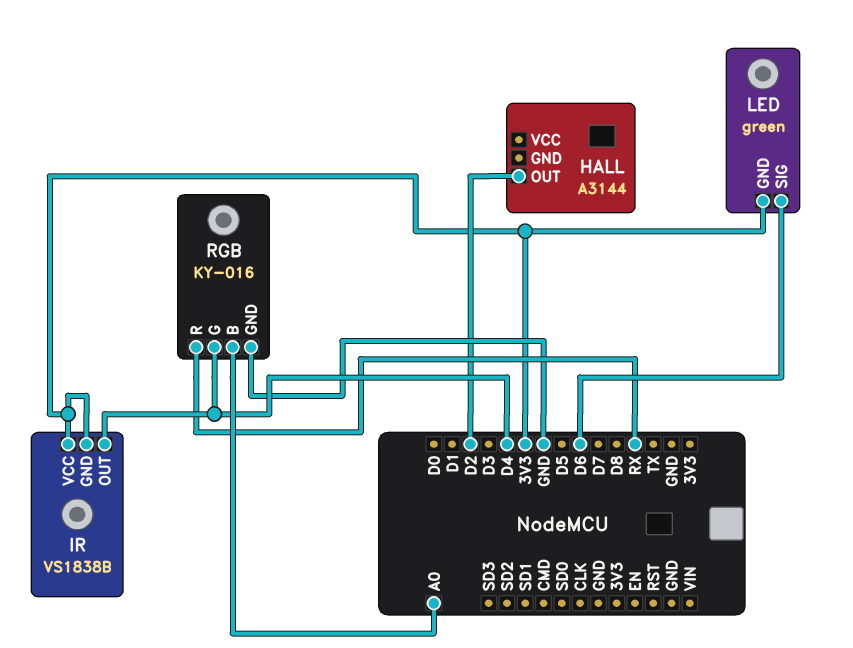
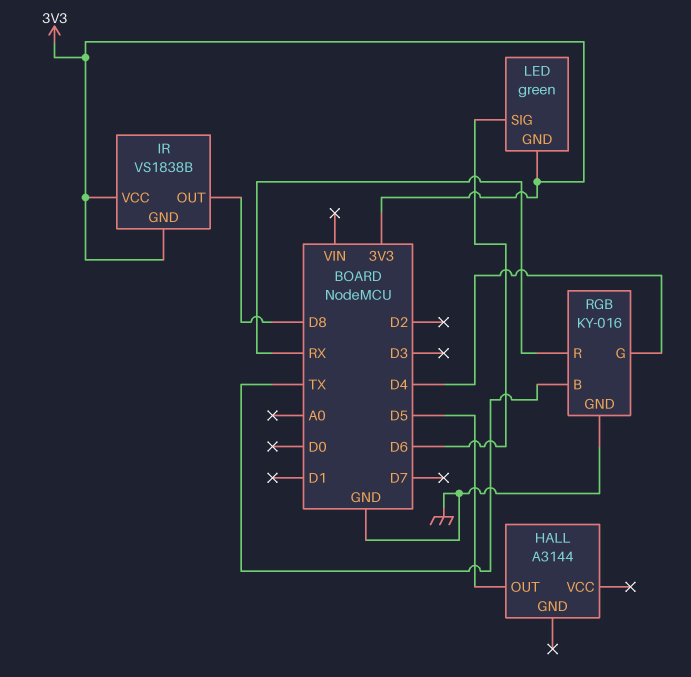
HALL pin OUT: D2 -> D5
IR pin OUT: D4 -> D8
RGB pin B: A0 -> TX

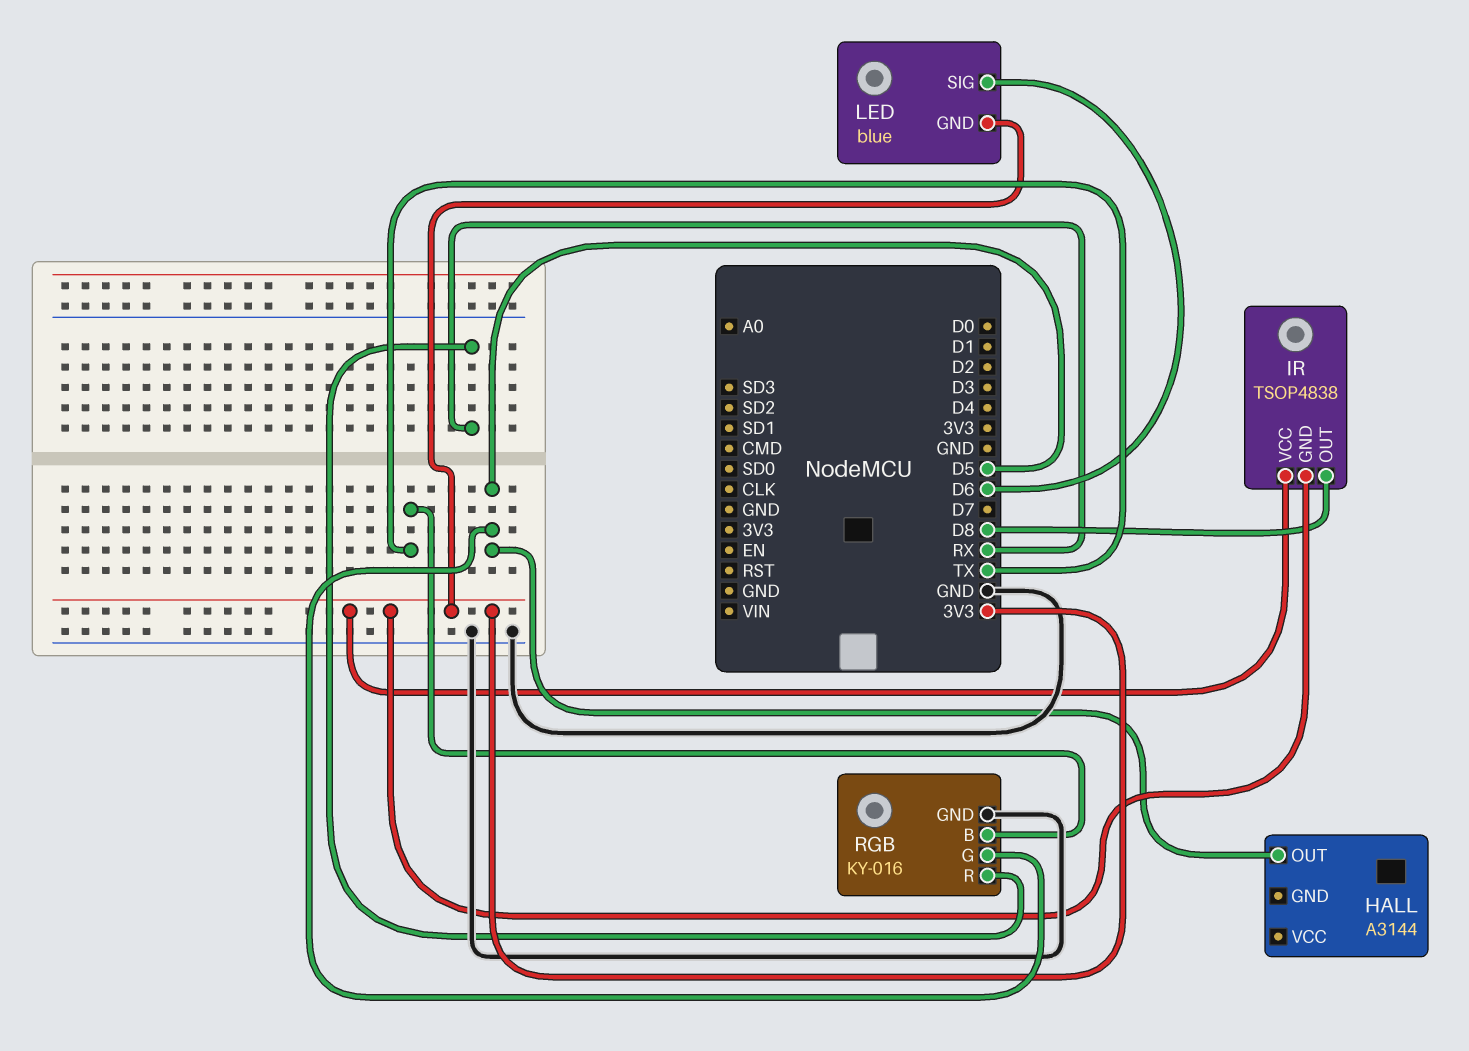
IR: VS1838B -> TSOP4838
LED: green -> blue
RGB pin G: D4 -> D5

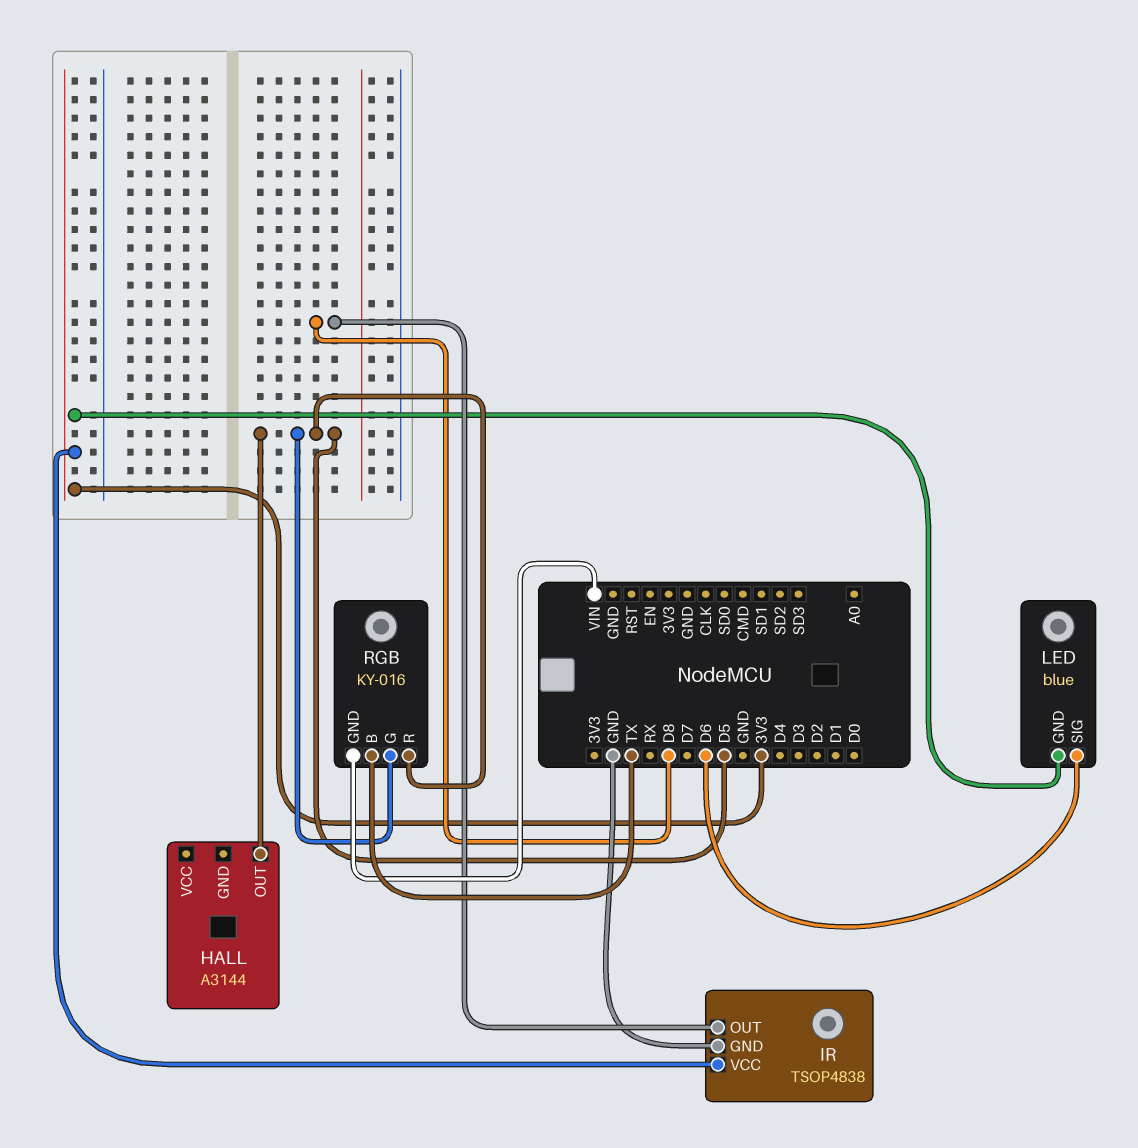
IR pin GND: 3V3 -> GND
RGB pin GND: GND -> VIN
RGB pin R: RX -> D5

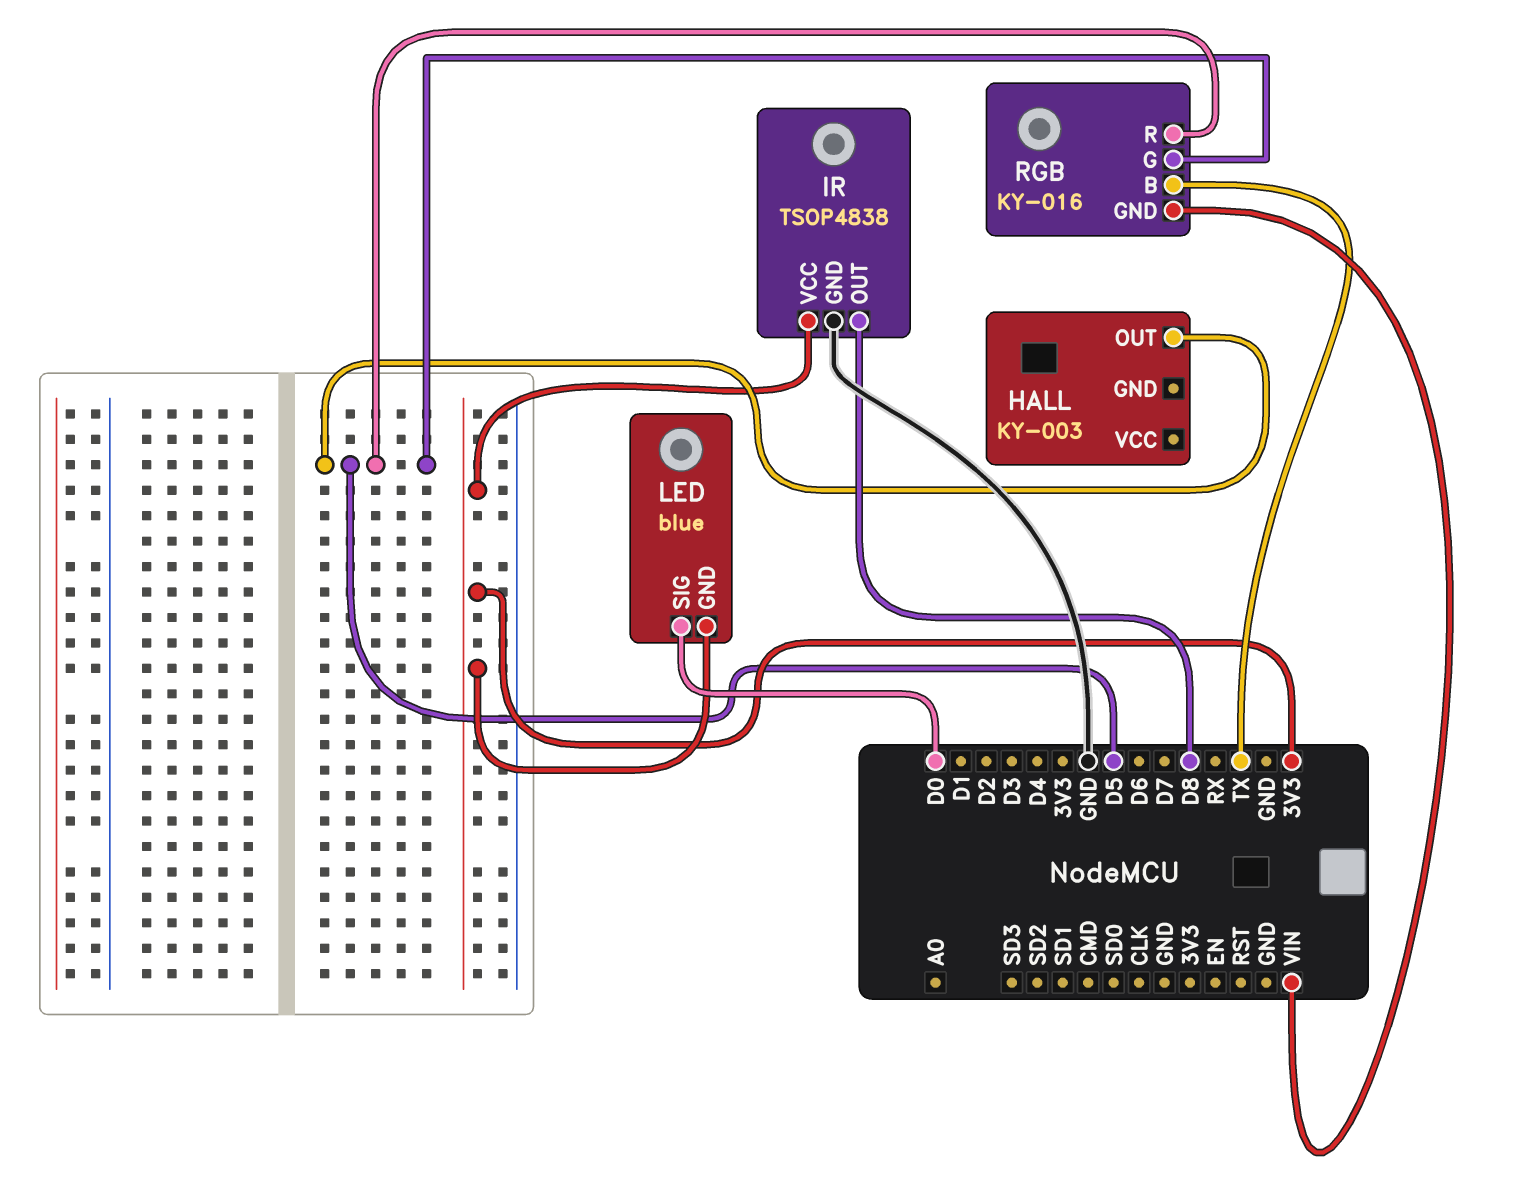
HALL: A3144 -> KY-003
LED pin SIG: D6 -> D0

